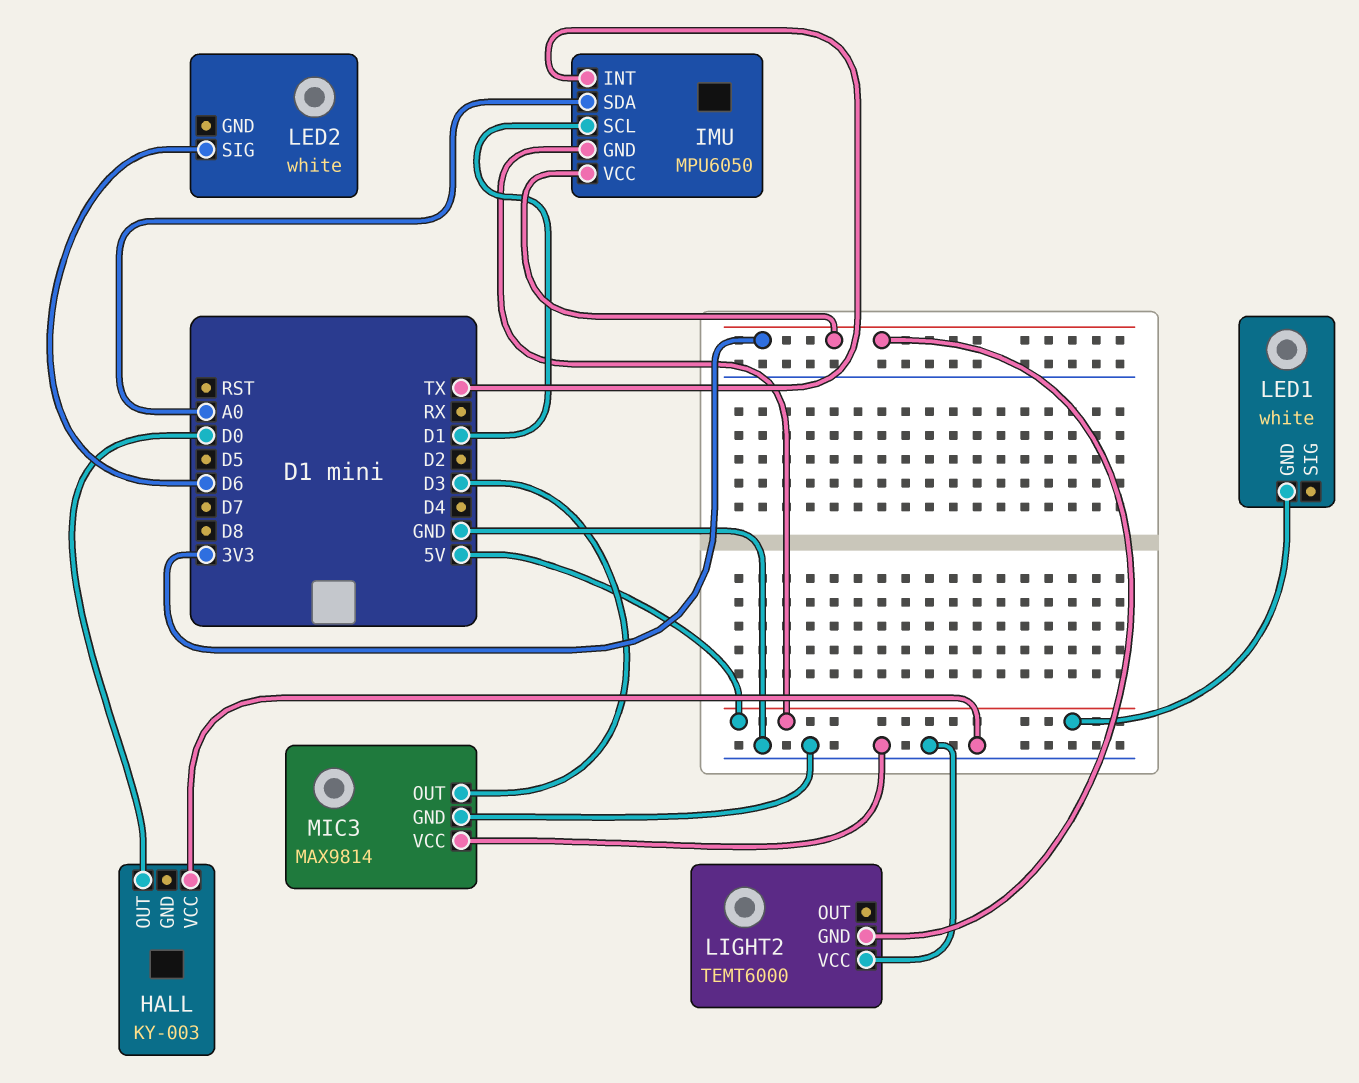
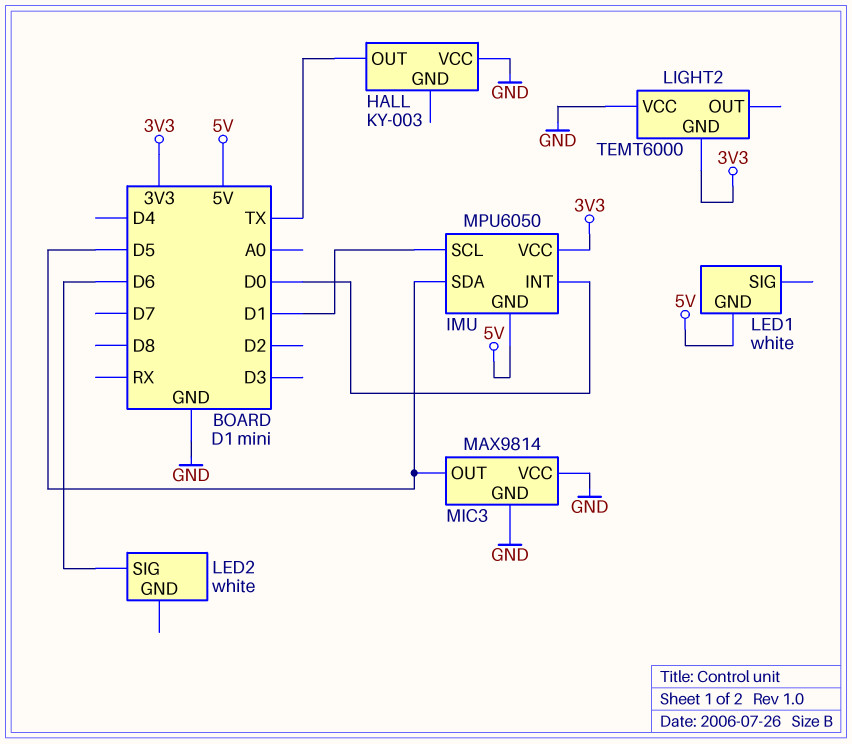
HALL pin OUT: D0 -> TX
IMU pin INT: TX -> D0
IMU pin SDA: A0 -> D5
MIC3 pin OUT: D3 -> D5

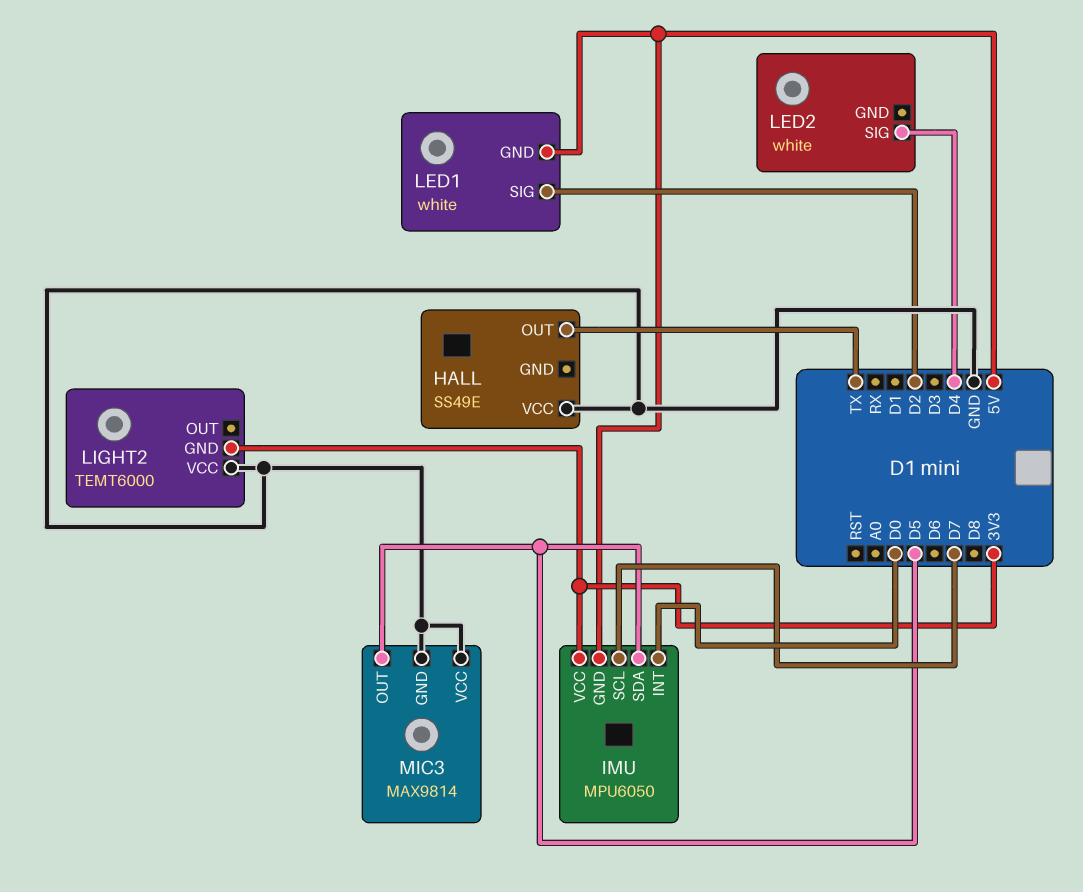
HALL: KY-003 -> SS49E
IMU pin SCL: D1 -> D7
LED1 pin SIG: none -> D2
LED2 pin SIG: D6 -> D4

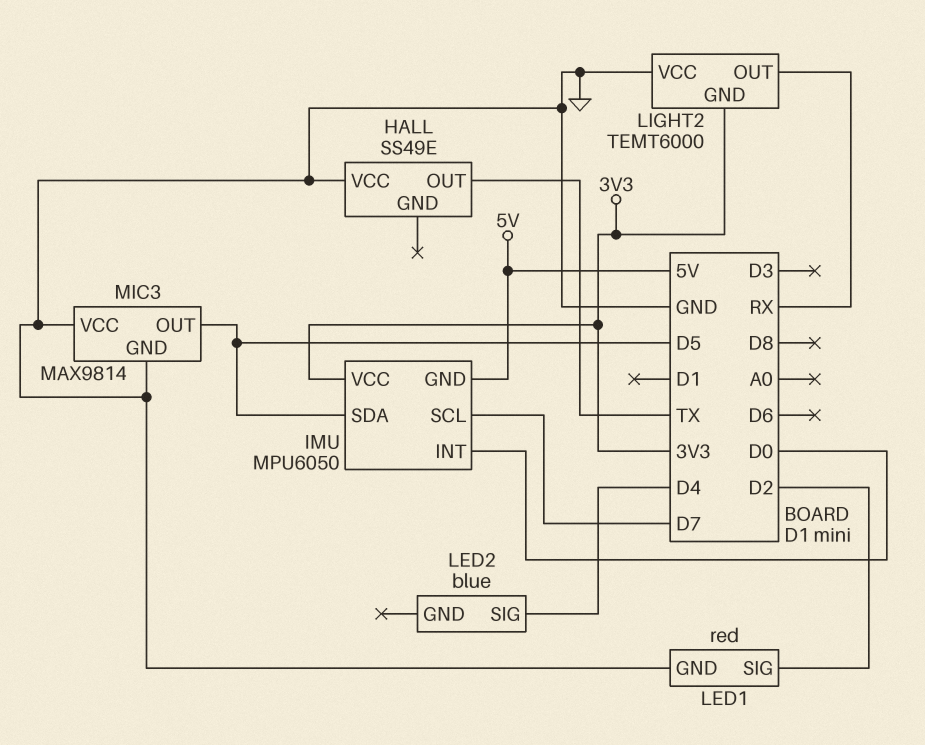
LED1: white -> red
LED1 pin GND: 5V -> GND
LED2: white -> blue
LIGHT2 pin OUT: none -> RX

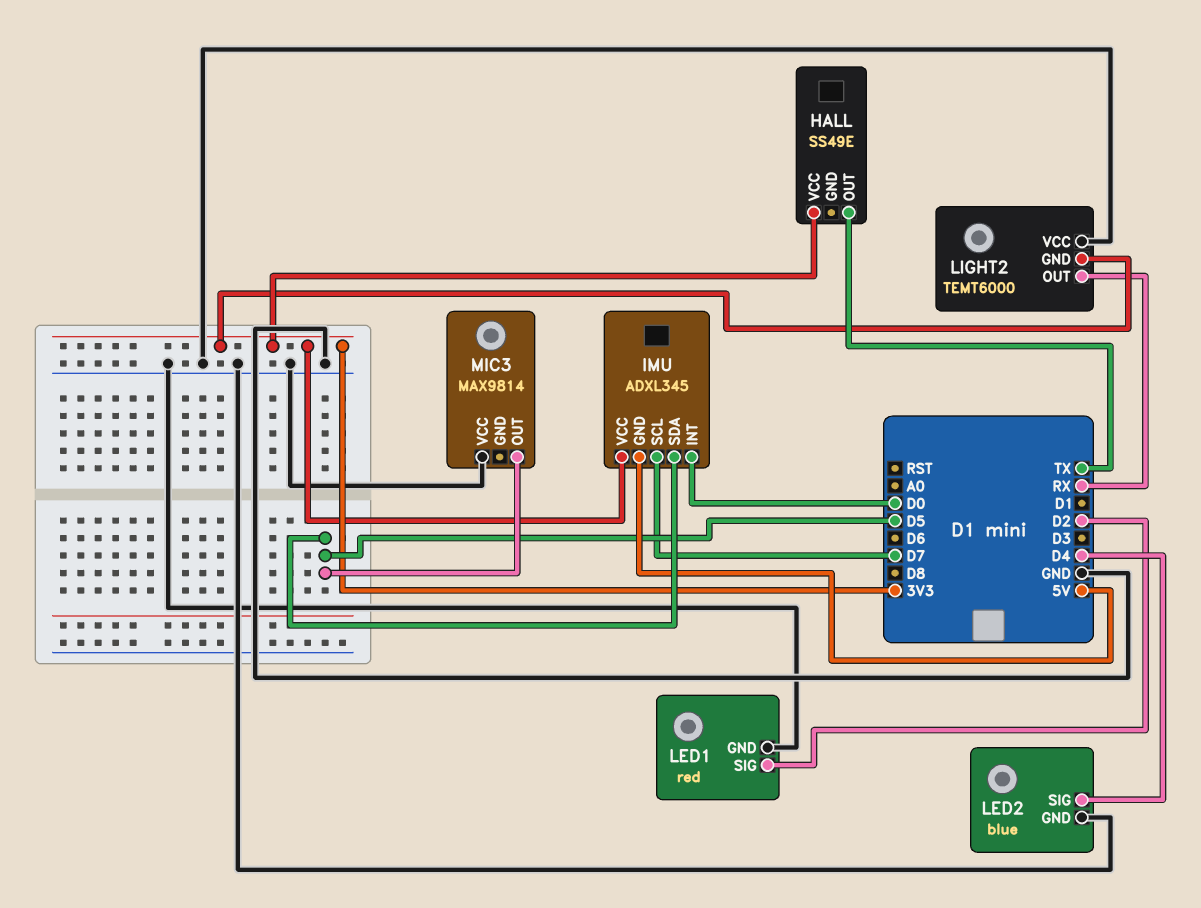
HALL pin VCC: GND -> 3V3
IMU: MPU6050 -> ADXL345
LED2 pin GND: none -> GND
MIC3 pin GND: GND -> none

